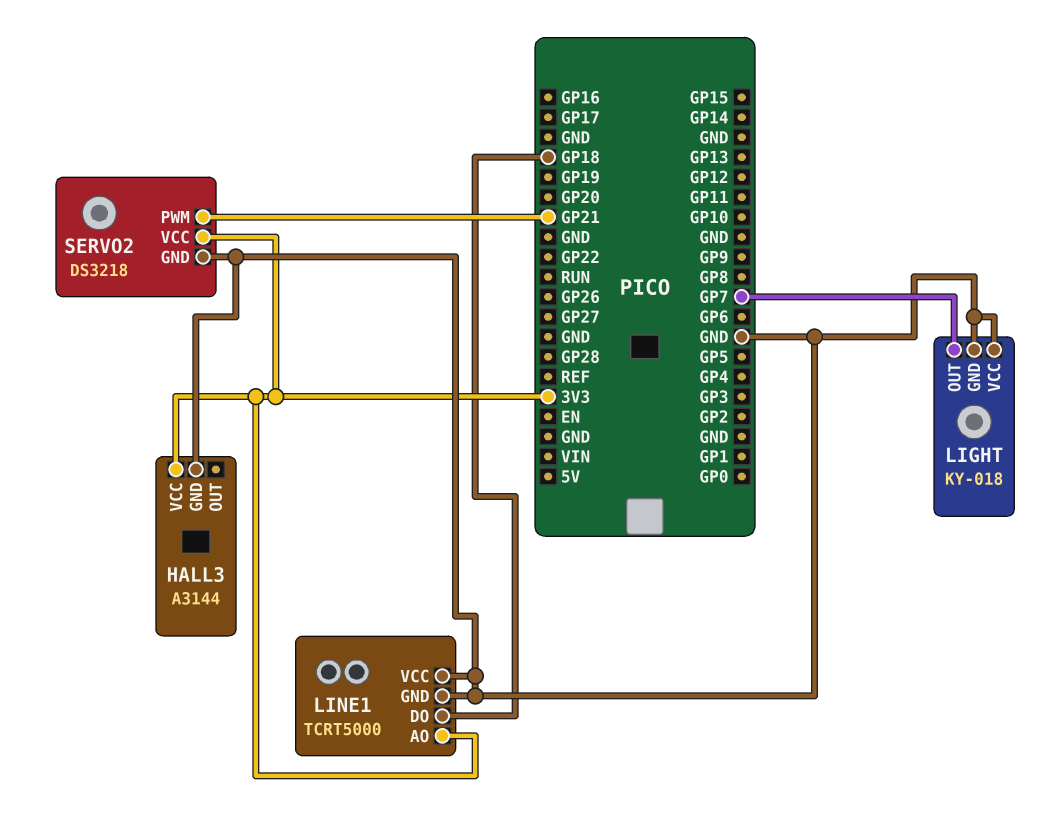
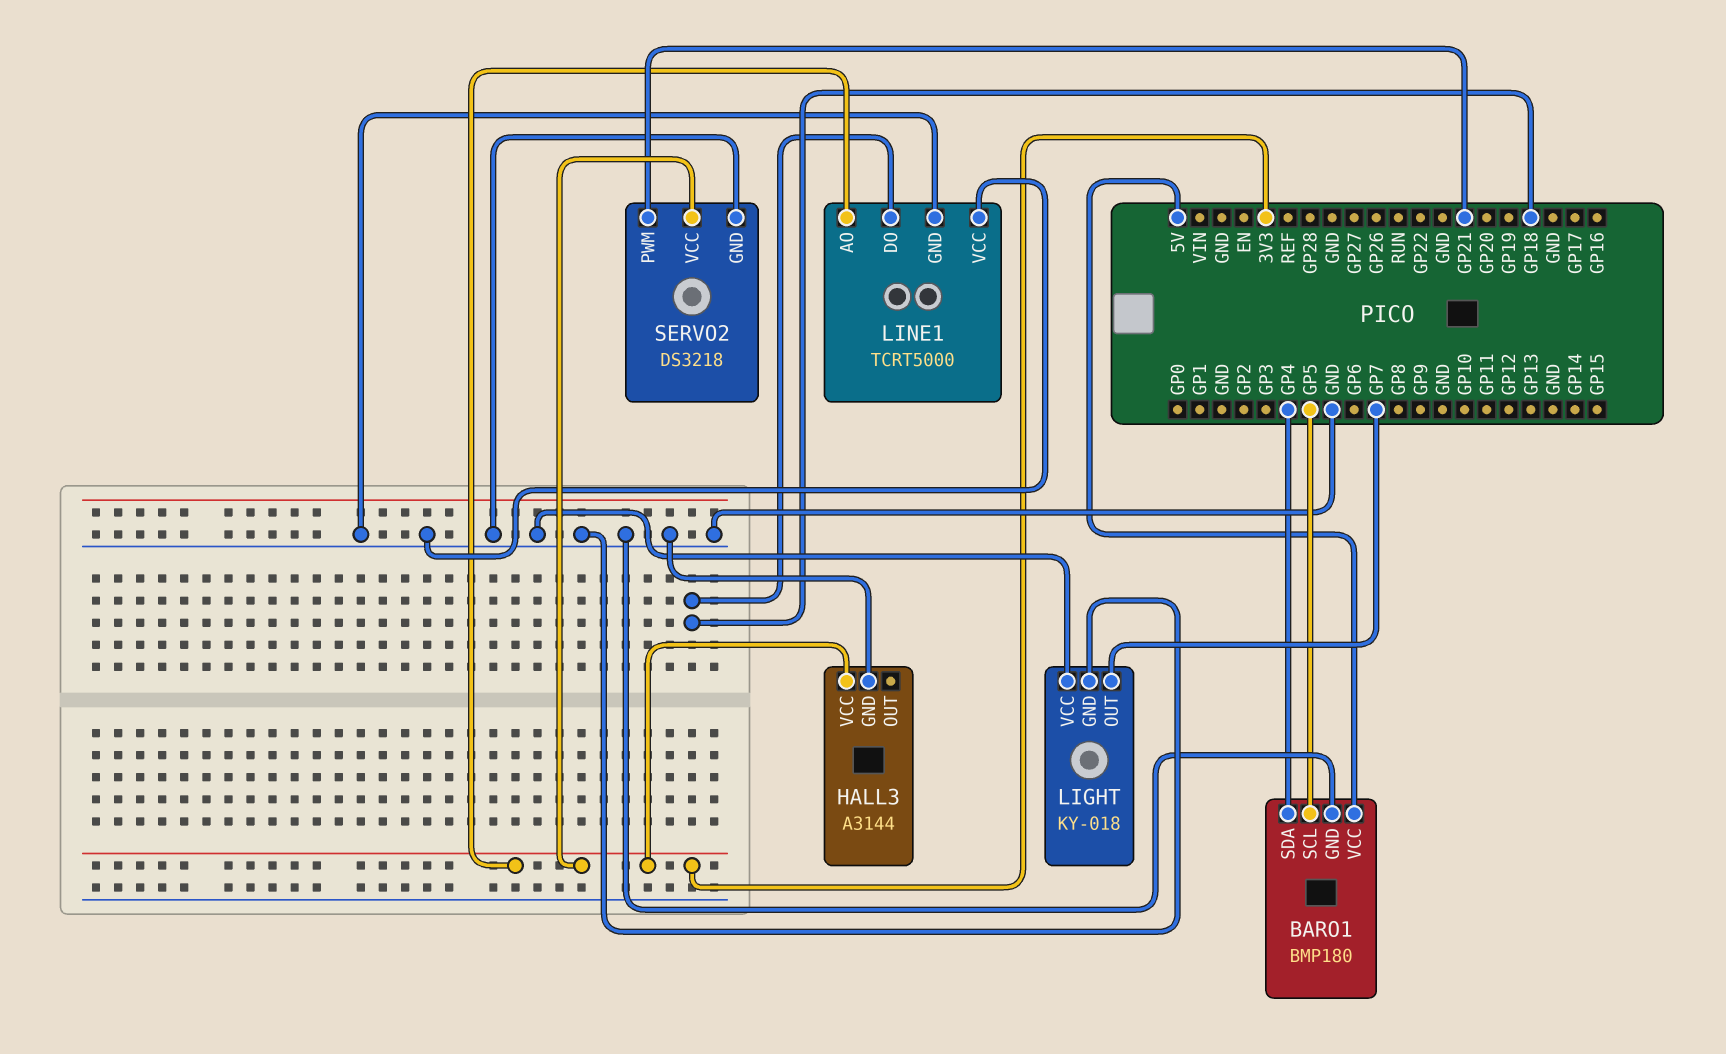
BARO1: none -> BMP180
BARO1 pin GND: none -> GND
BARO1 pin SCL: none -> GP5
BARO1 pin SDA: none -> GP4
BARO1 pin VCC: none -> 5V

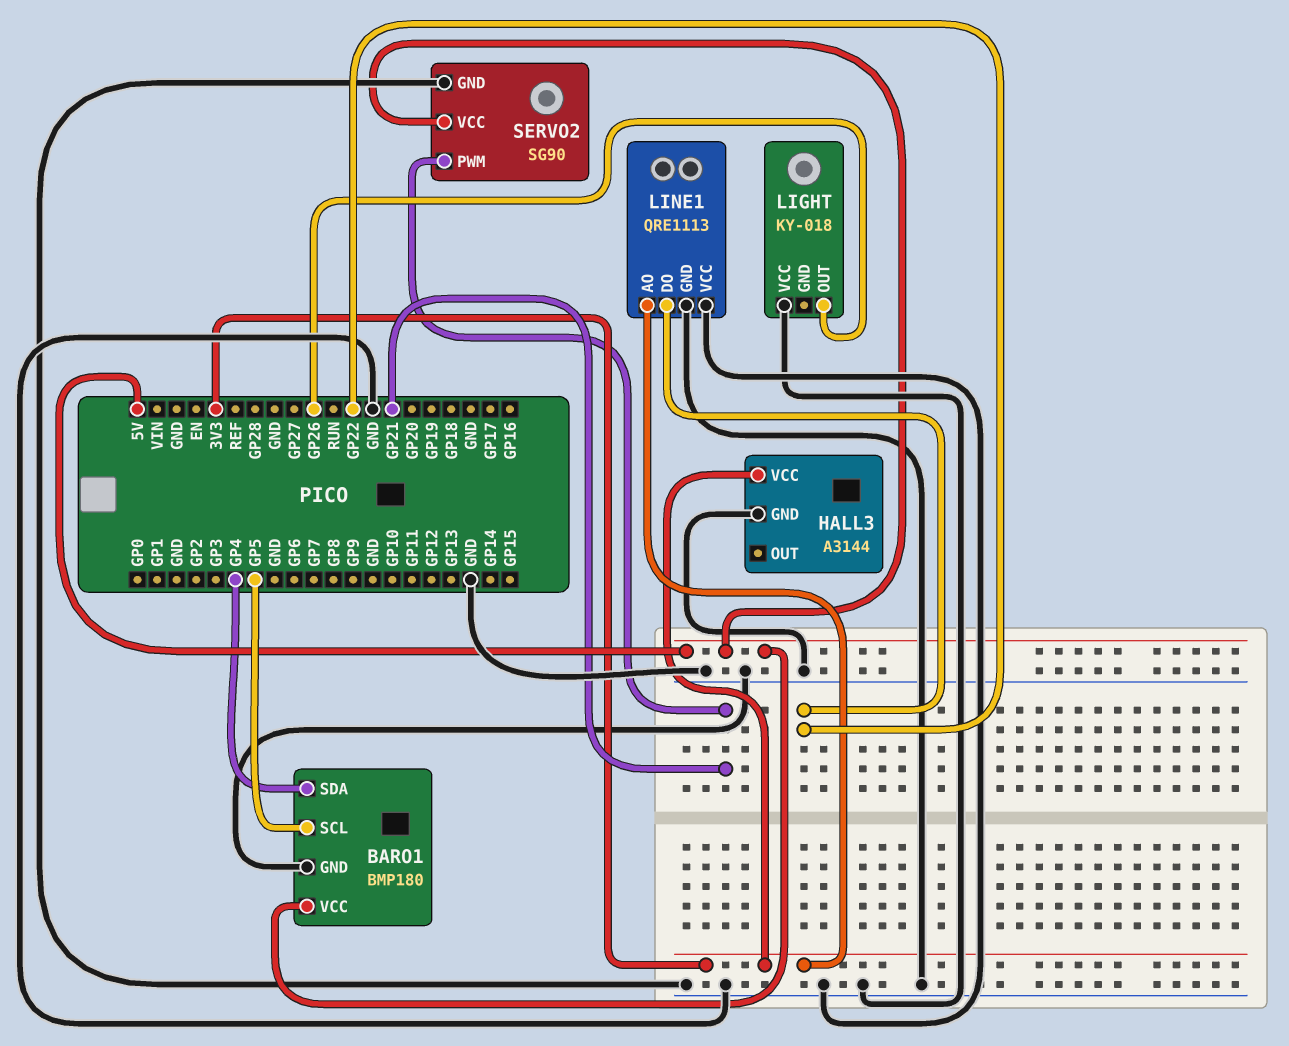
LIGHT pin GND: GND -> none
LIGHT pin OUT: GP7 -> GP26
LINE1: TCRT5000 -> QRE1113
LINE1 pin DO: GP18 -> GP22
SERVO2: DS3218 -> SG90
SERVO2 pin VCC: 3V3 -> 5V

